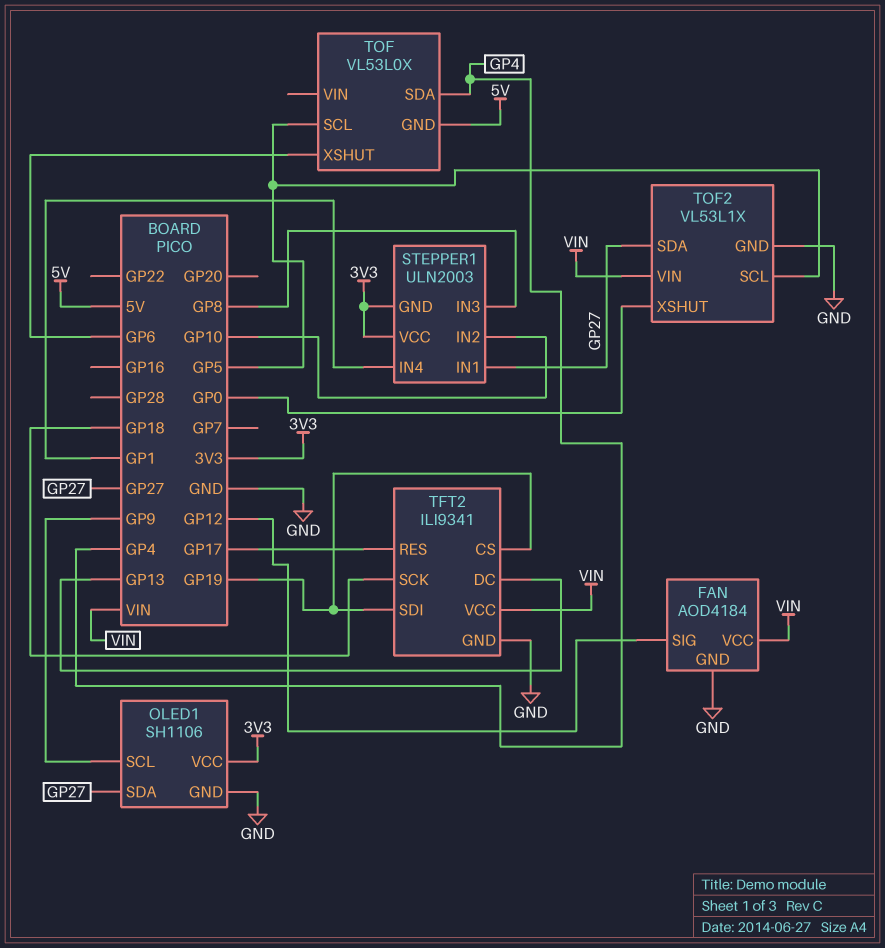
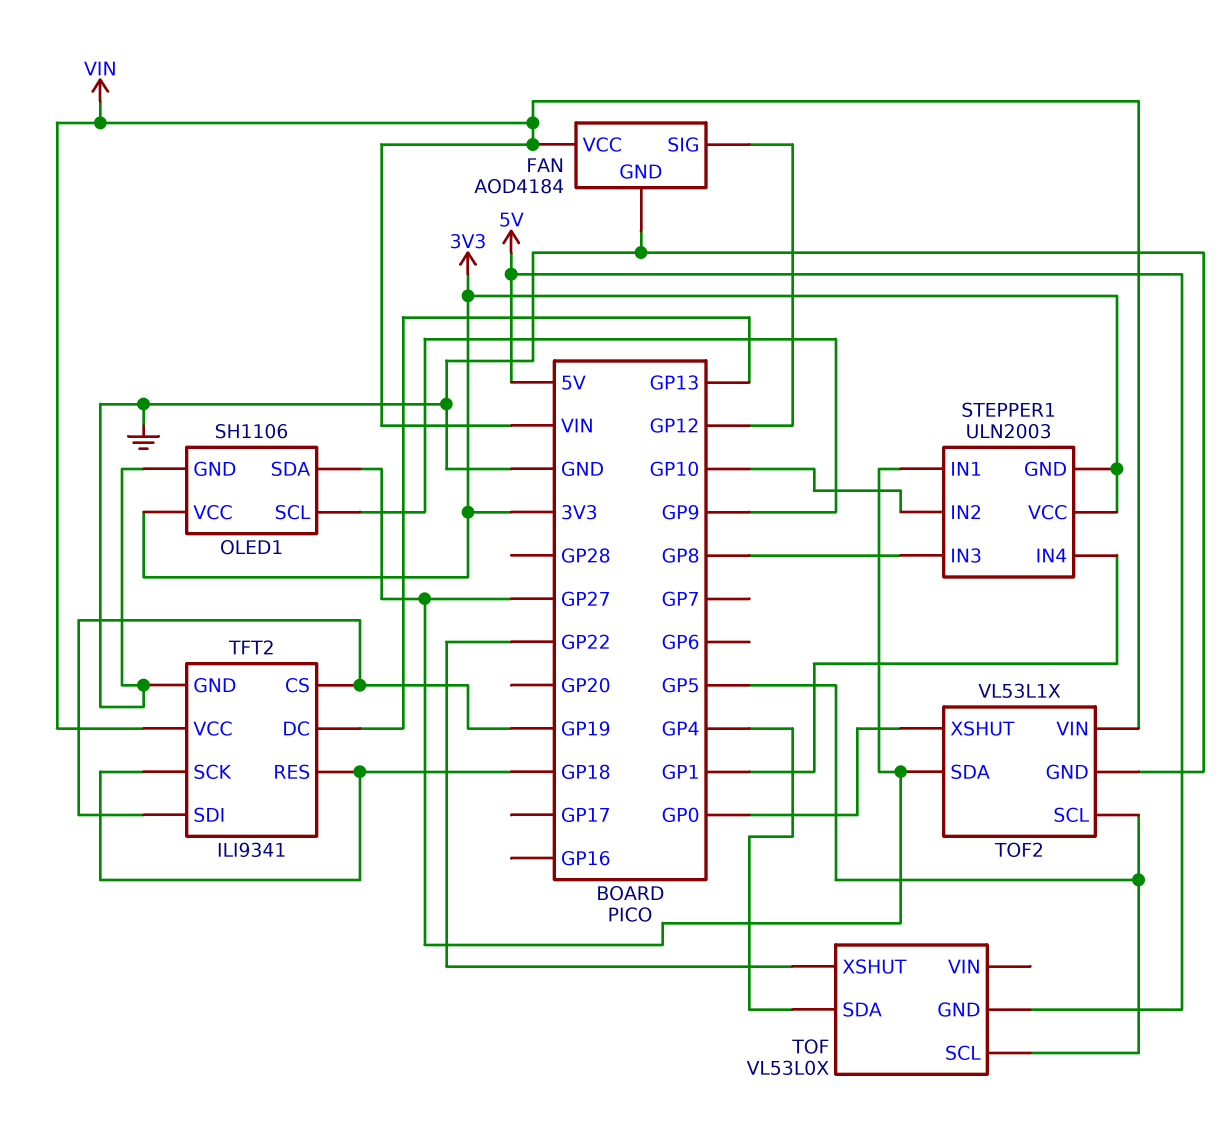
TFT2 pin RES: GP17 -> GP18
TOF pin XSHUT: GP6 -> GP22

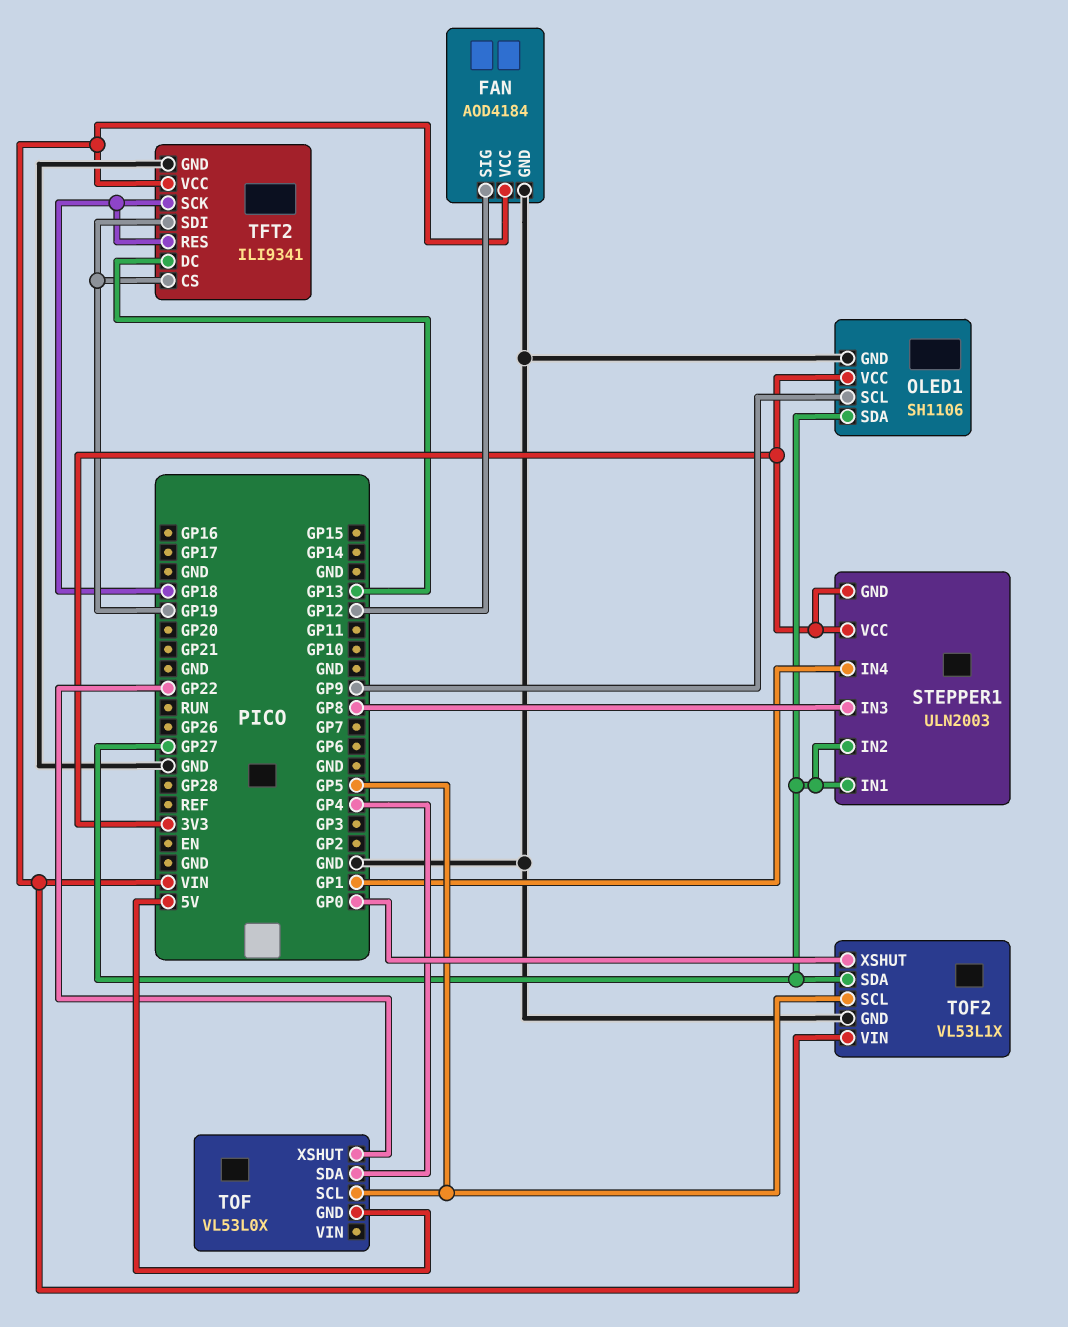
STEPPER1 pin IN2: GP10 -> GP27

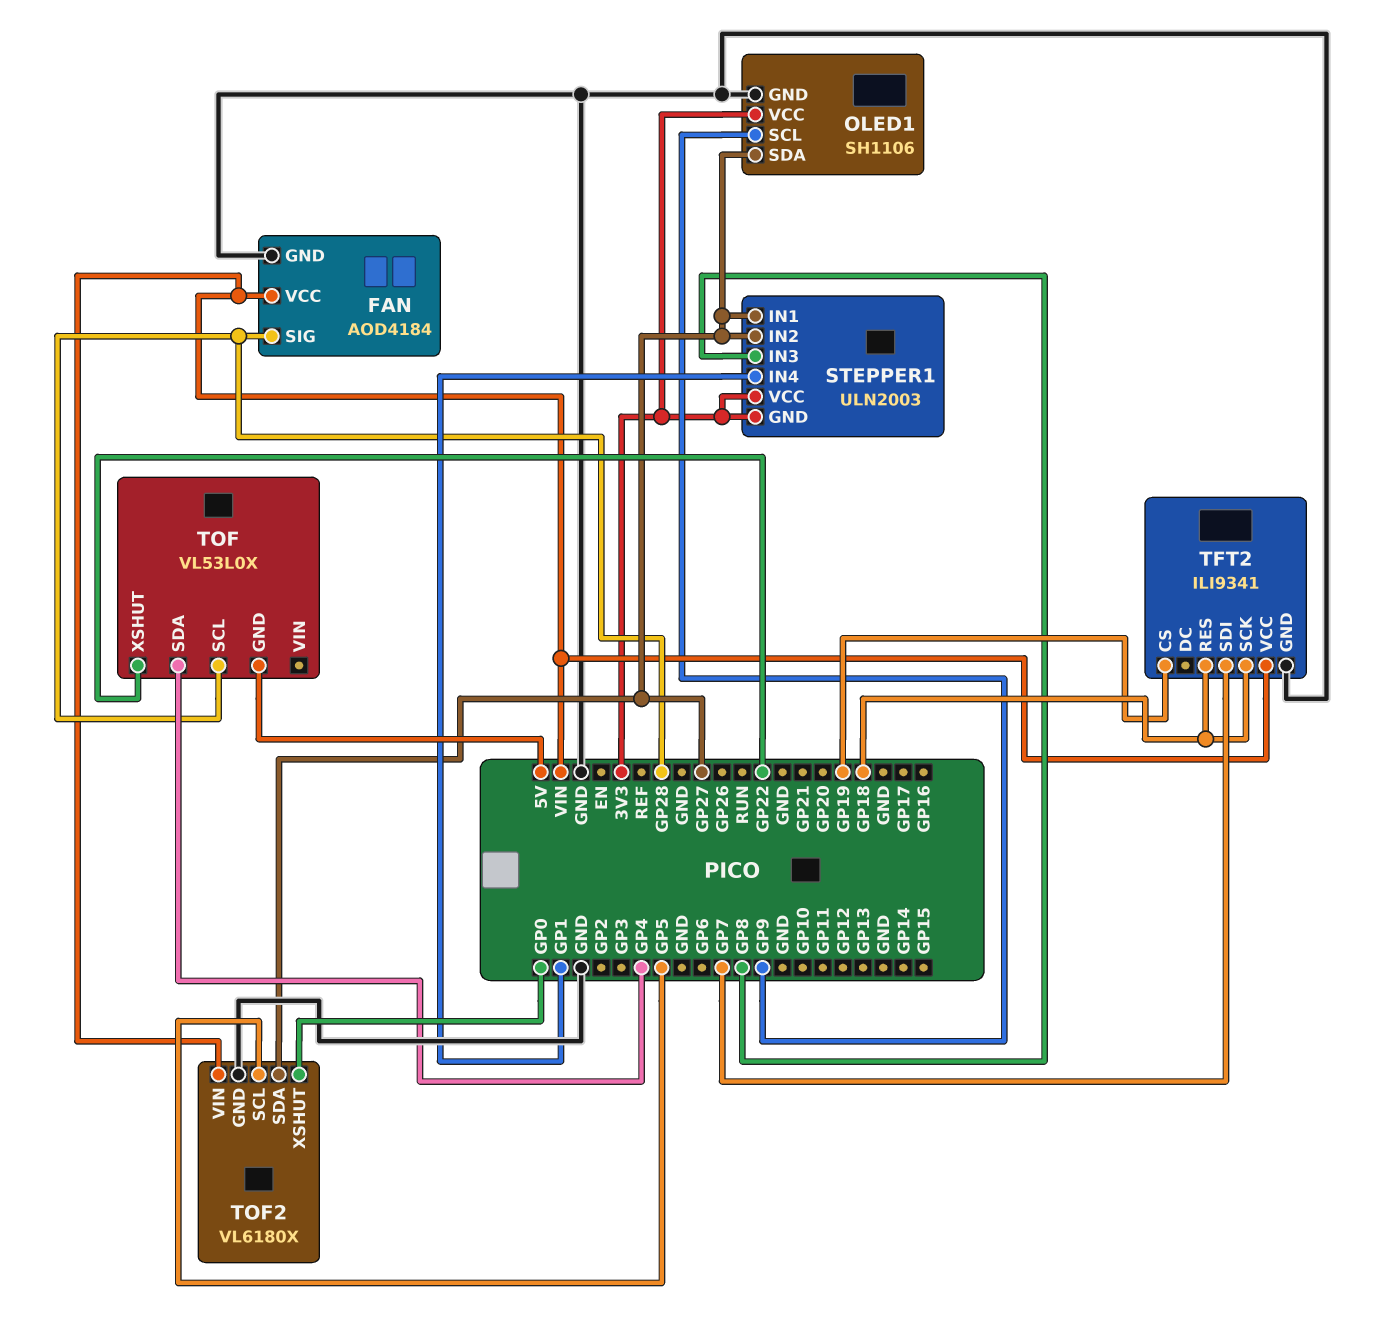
FAN pin SIG: GP12 -> GP28
TFT2 pin DC: GP13 -> none
TFT2 pin SDI: GP19 -> GP7
TOF pin SCL: GP5 -> GP28
TOF2: VL53L1X -> VL6180X

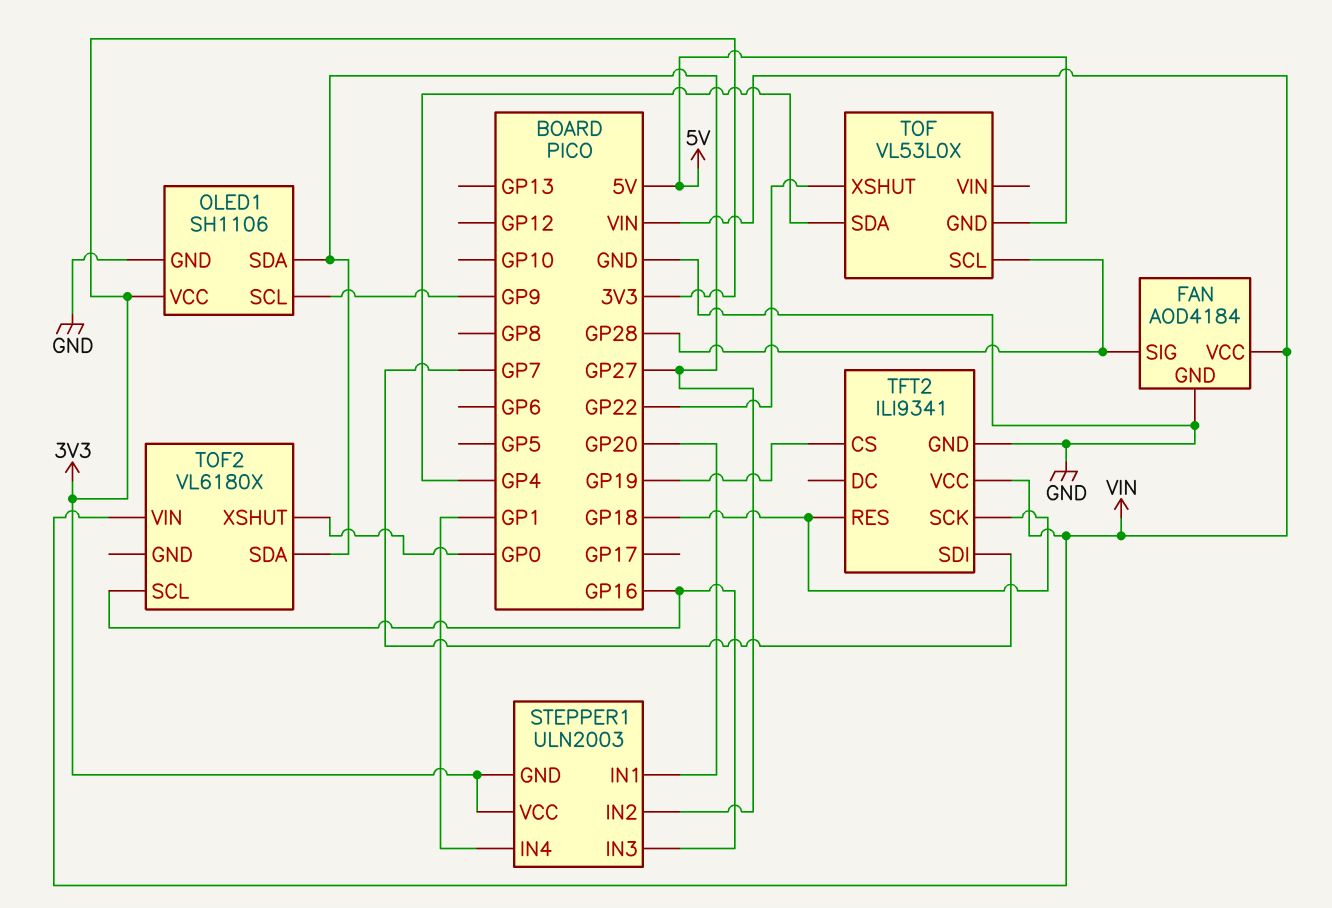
STEPPER1 pin IN1: GP27 -> GP20
STEPPER1 pin IN3: GP8 -> GP16
TOF2 pin GND: GND -> none
TOF2 pin SCL: GP5 -> GP16

